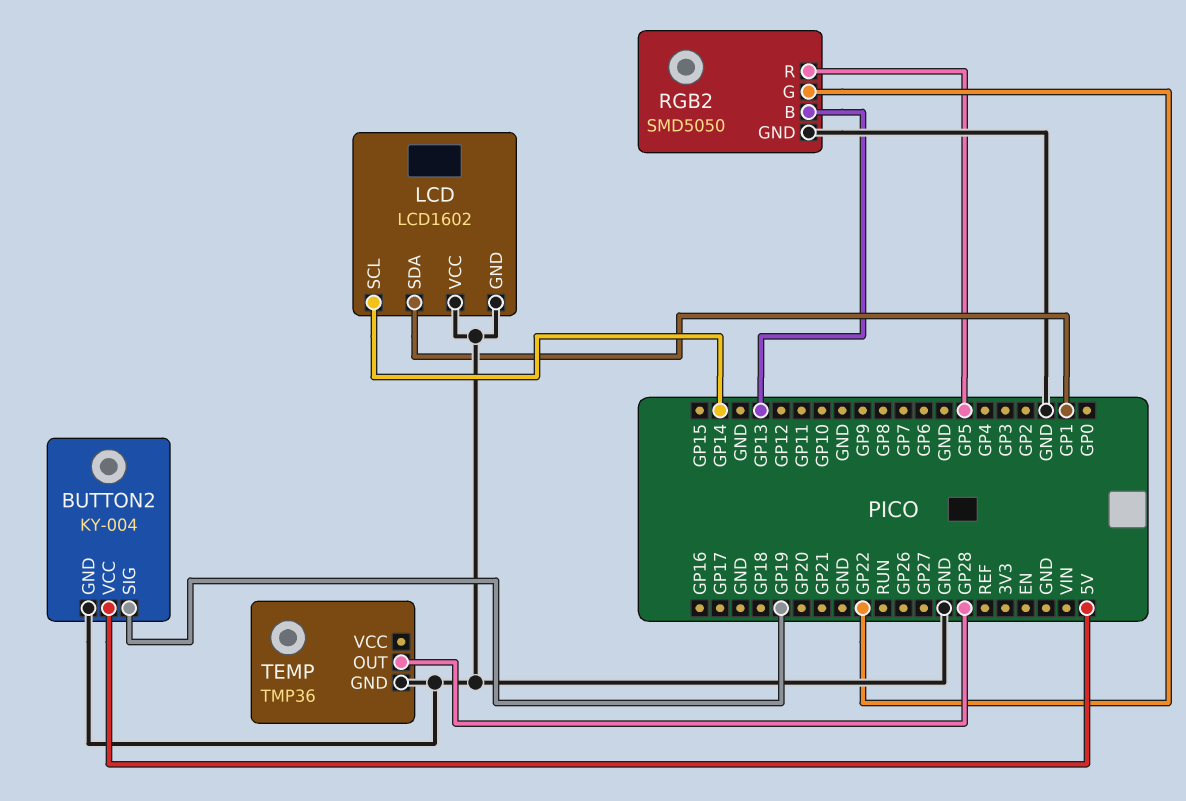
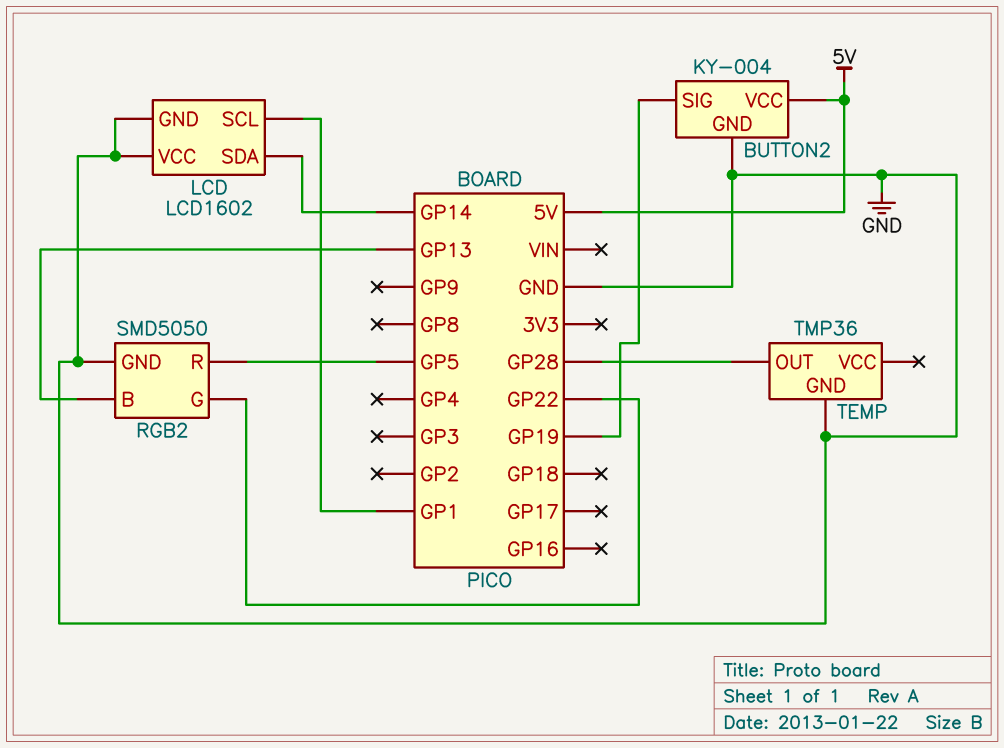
LCD pin SCL: GP14 -> GP1
LCD pin SDA: GP1 -> GP14

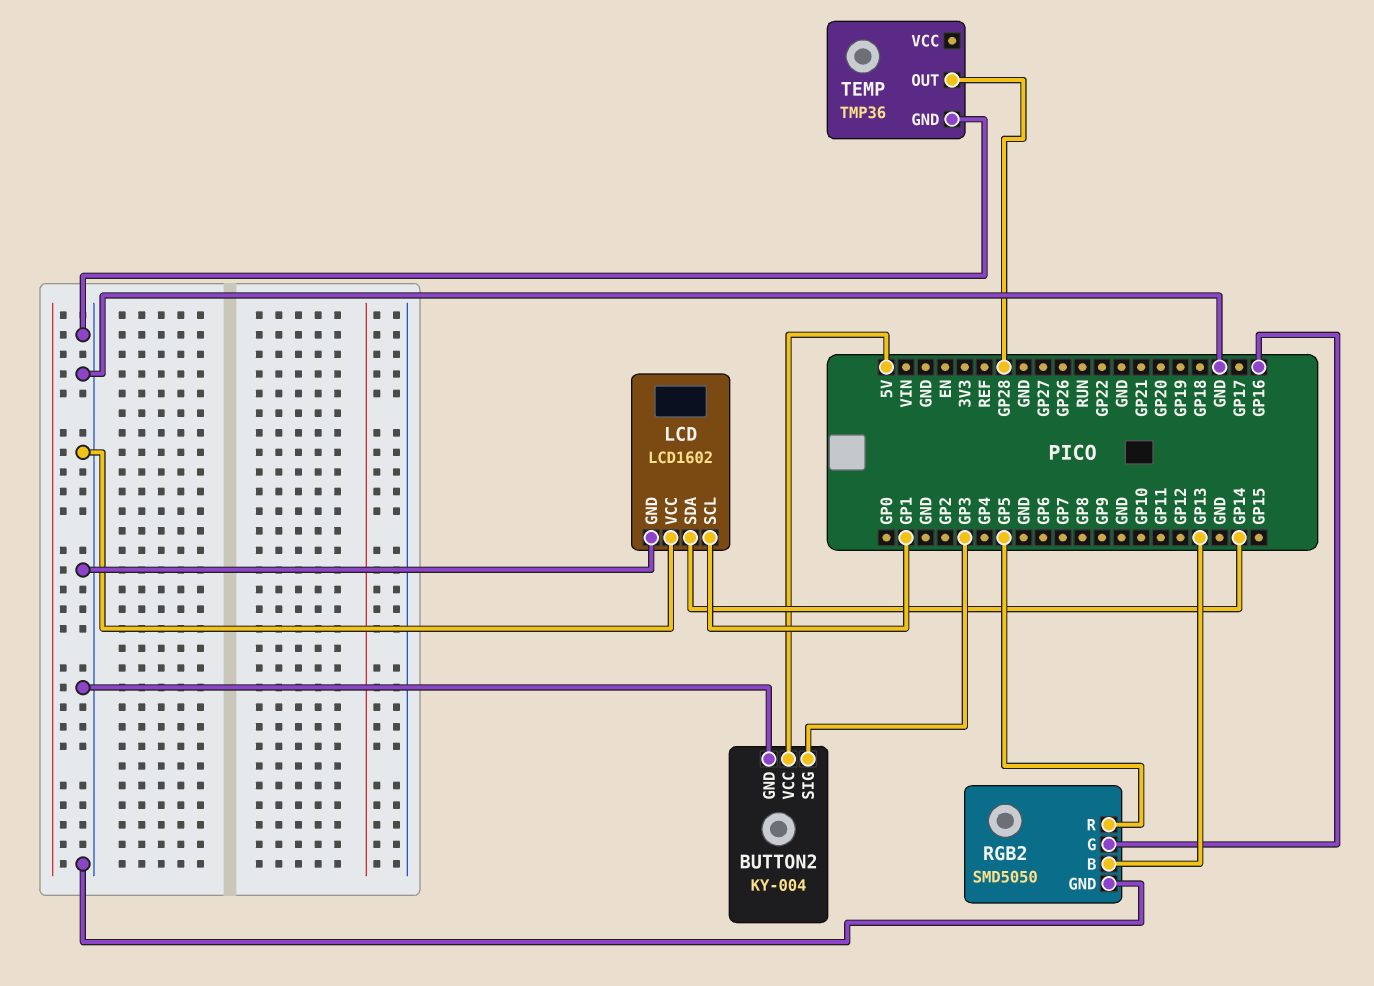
BUTTON2 pin SIG: GP19 -> GP3
RGB2 pin G: GP22 -> GP16

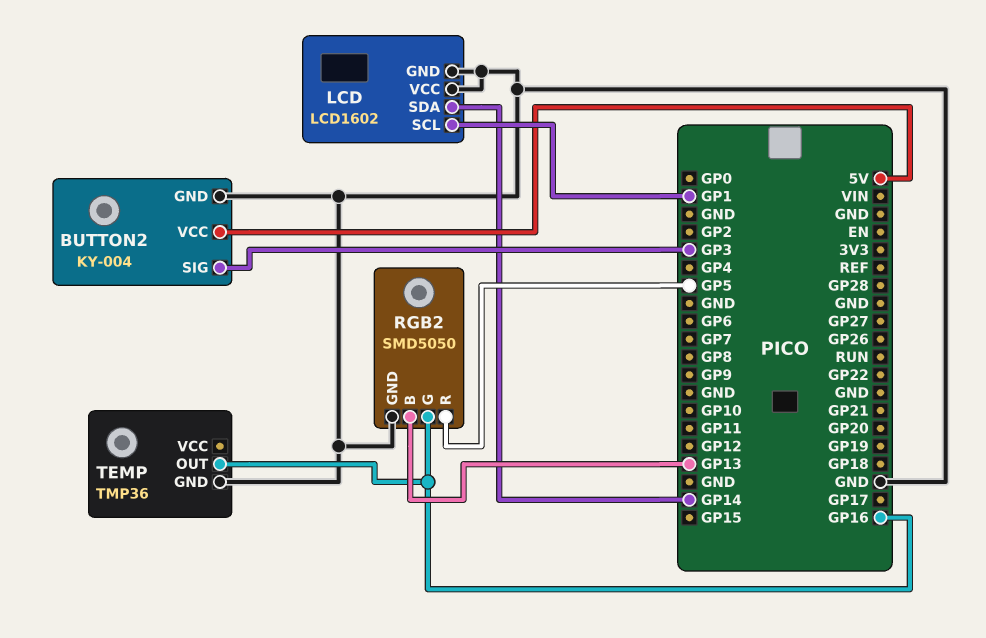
TEMP pin OUT: GP28 -> GP16

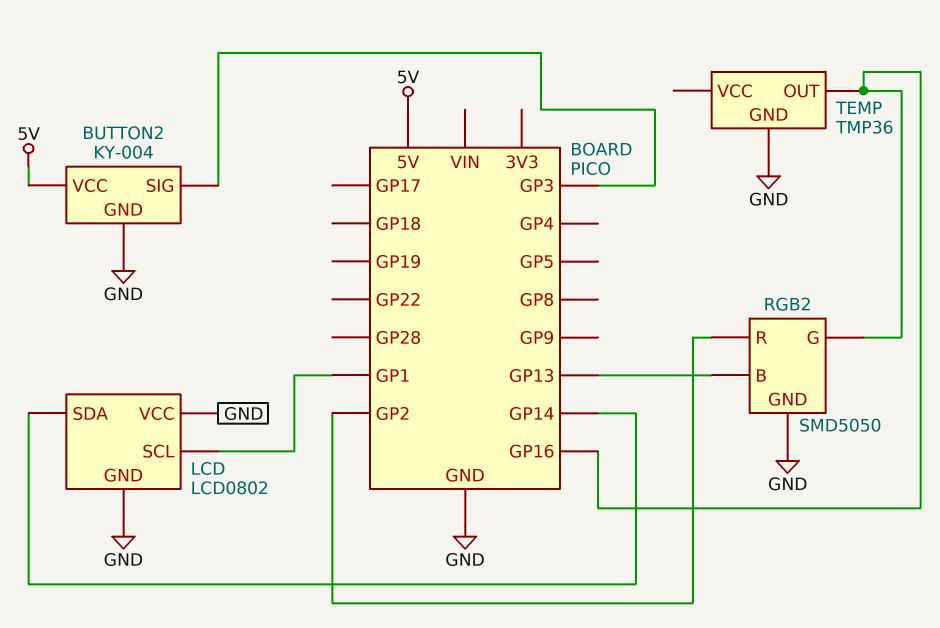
LCD: LCD1602 -> LCD0802
RGB2 pin R: GP5 -> GP2

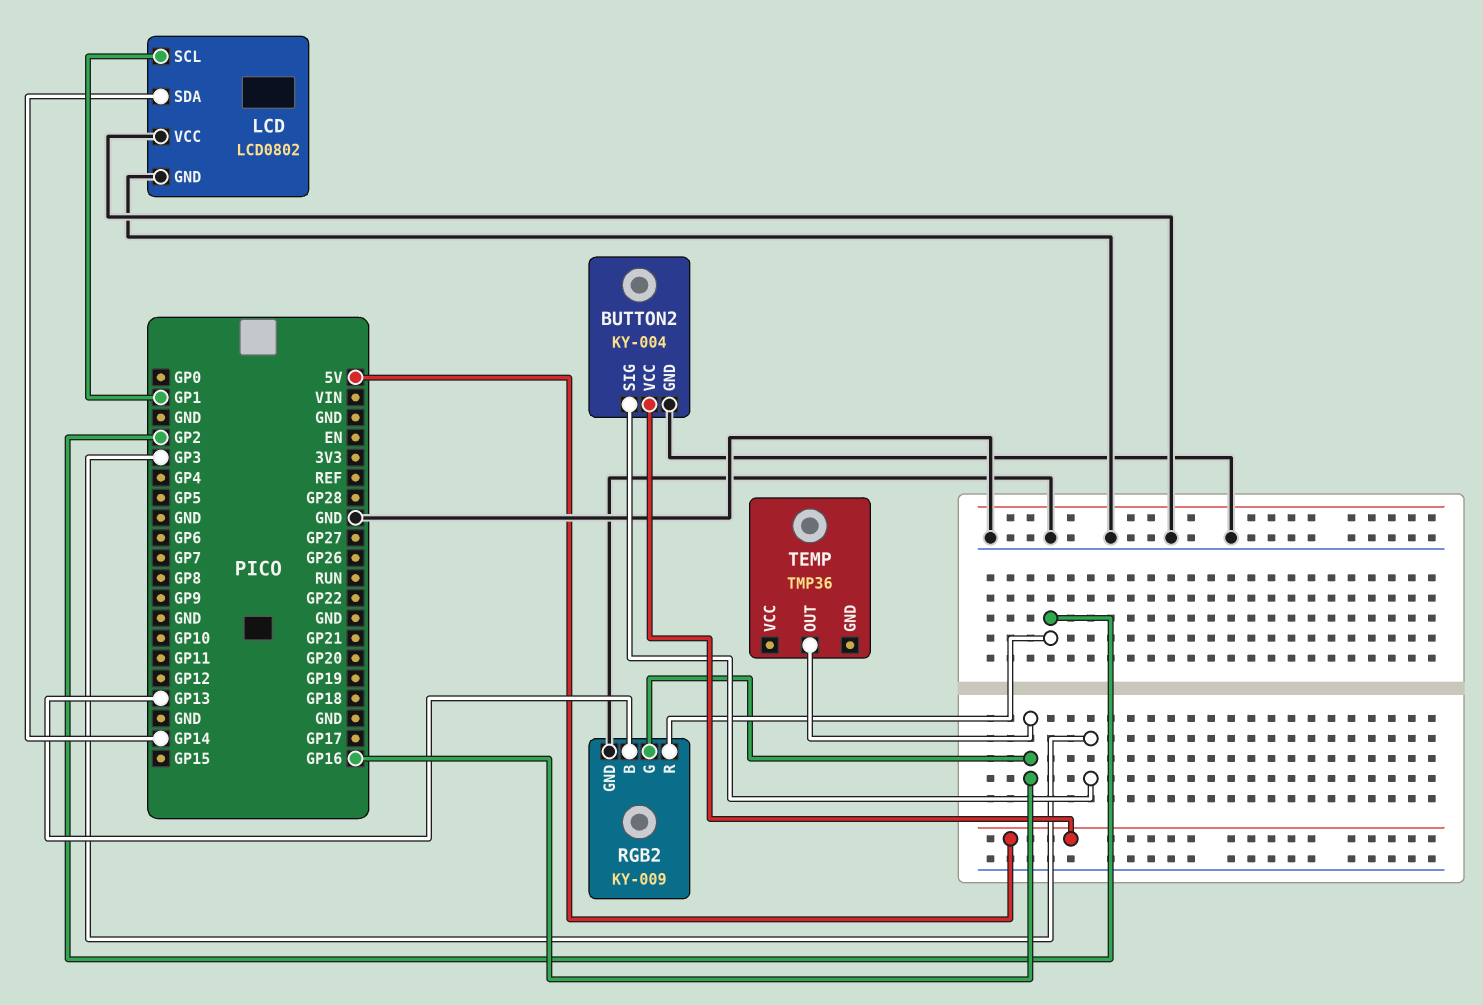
RGB2: SMD5050 -> KY-009
TEMP pin GND: GND -> none

